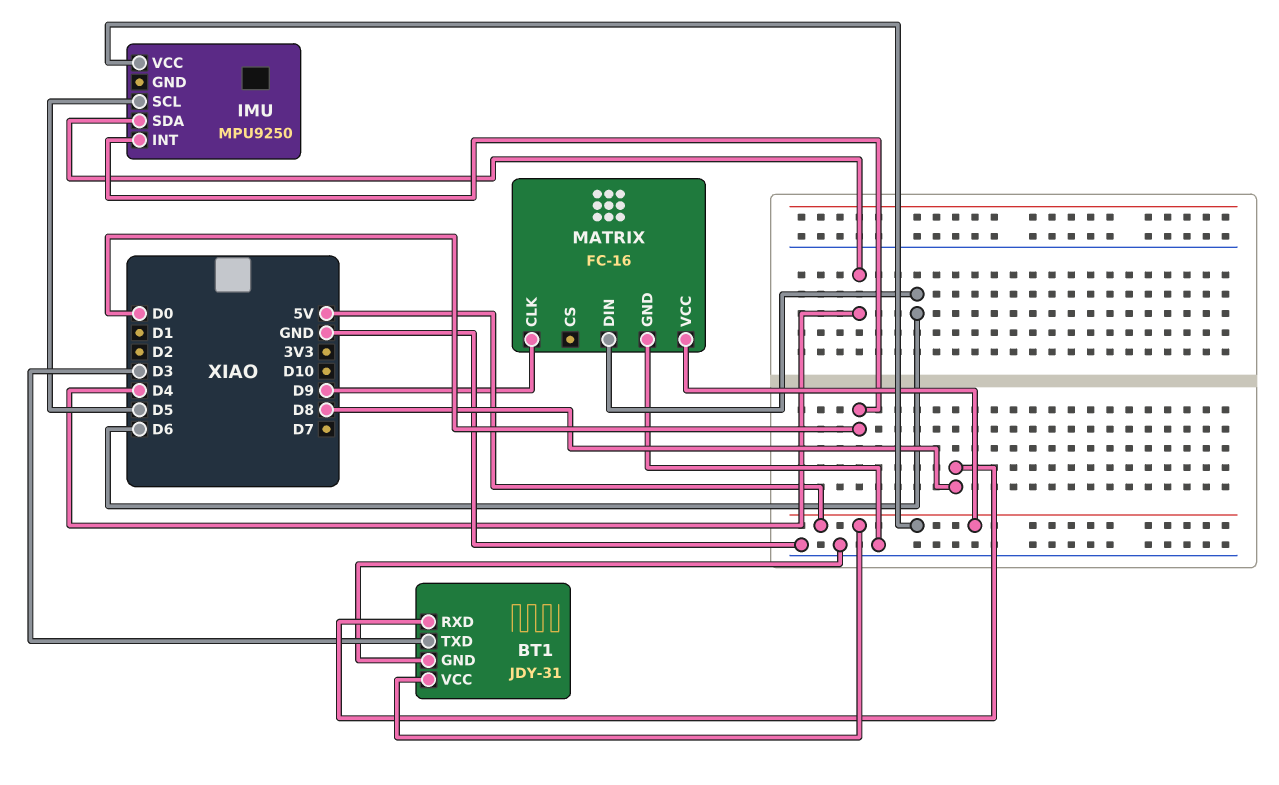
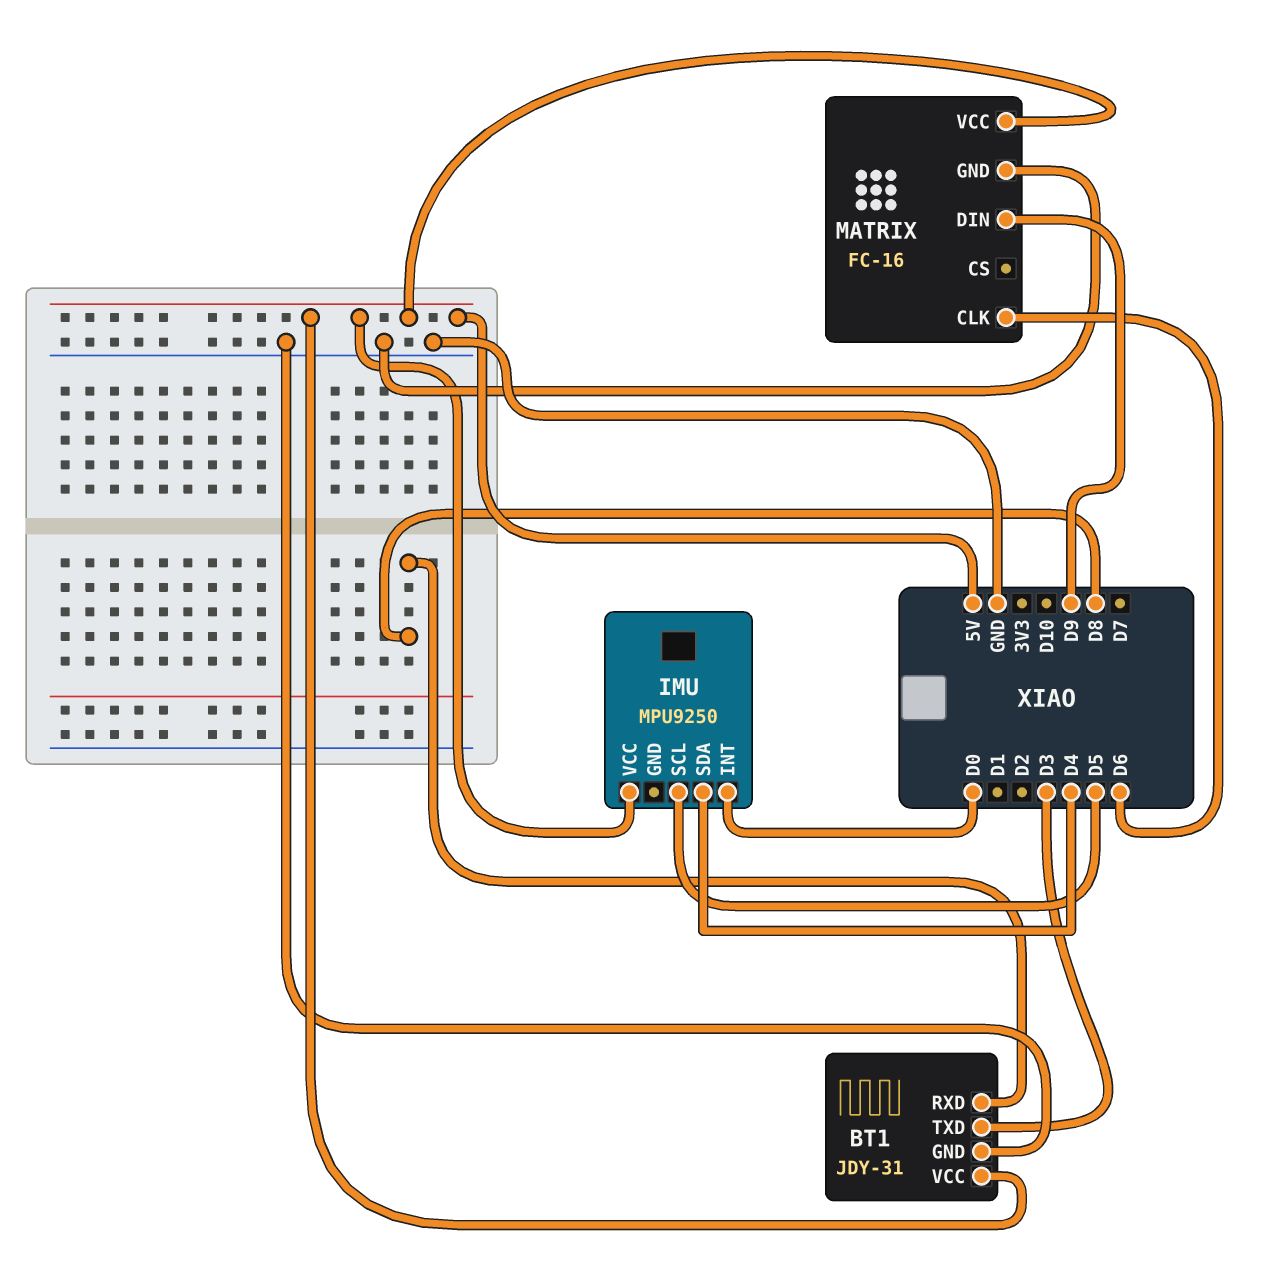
MATRIX pin CLK: D9 -> D6
MATRIX pin DIN: D6 -> D9

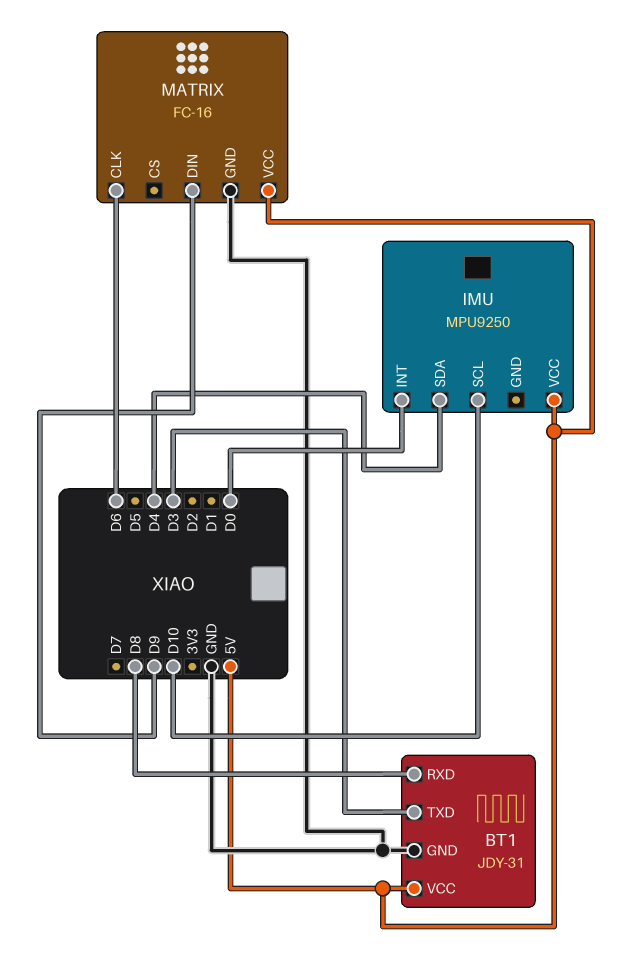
IMU pin SCL: D5 -> D10

